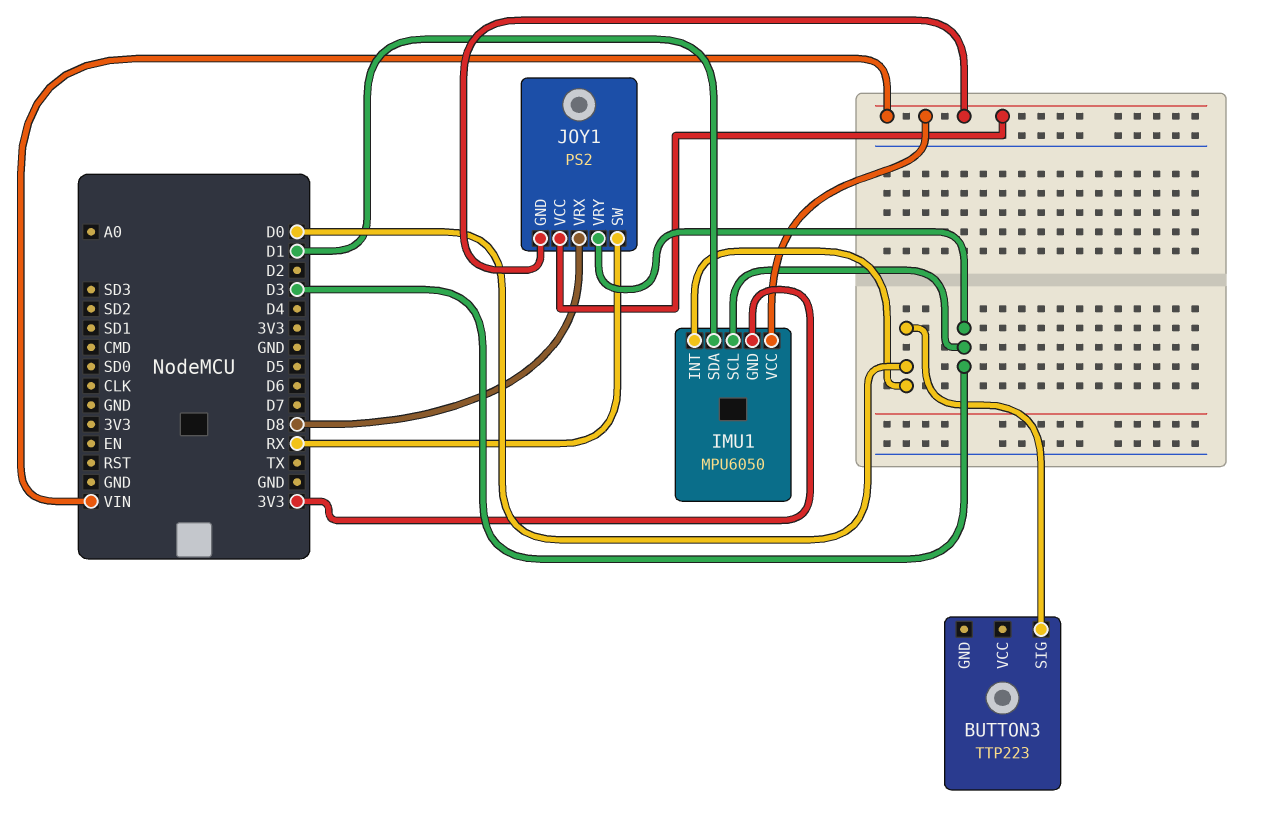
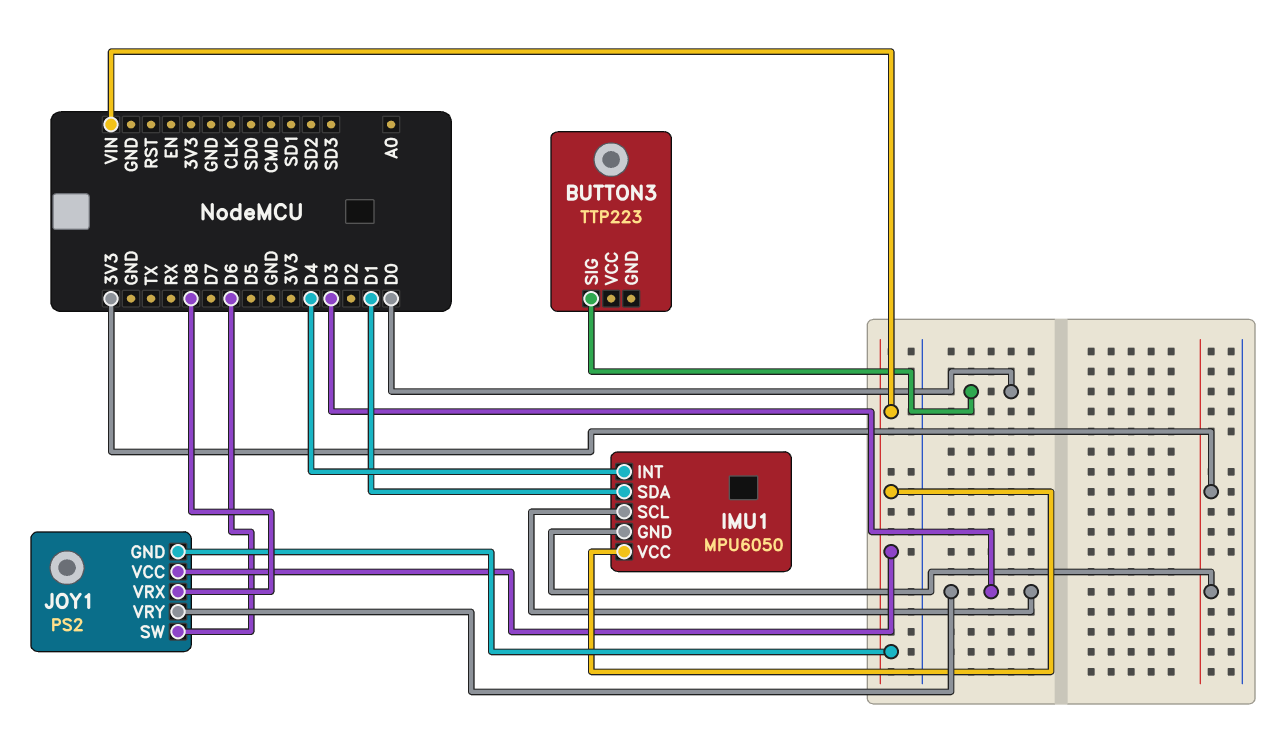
IMU1 pin INT: D0 -> D4
JOY1 pin SW: RX -> D6

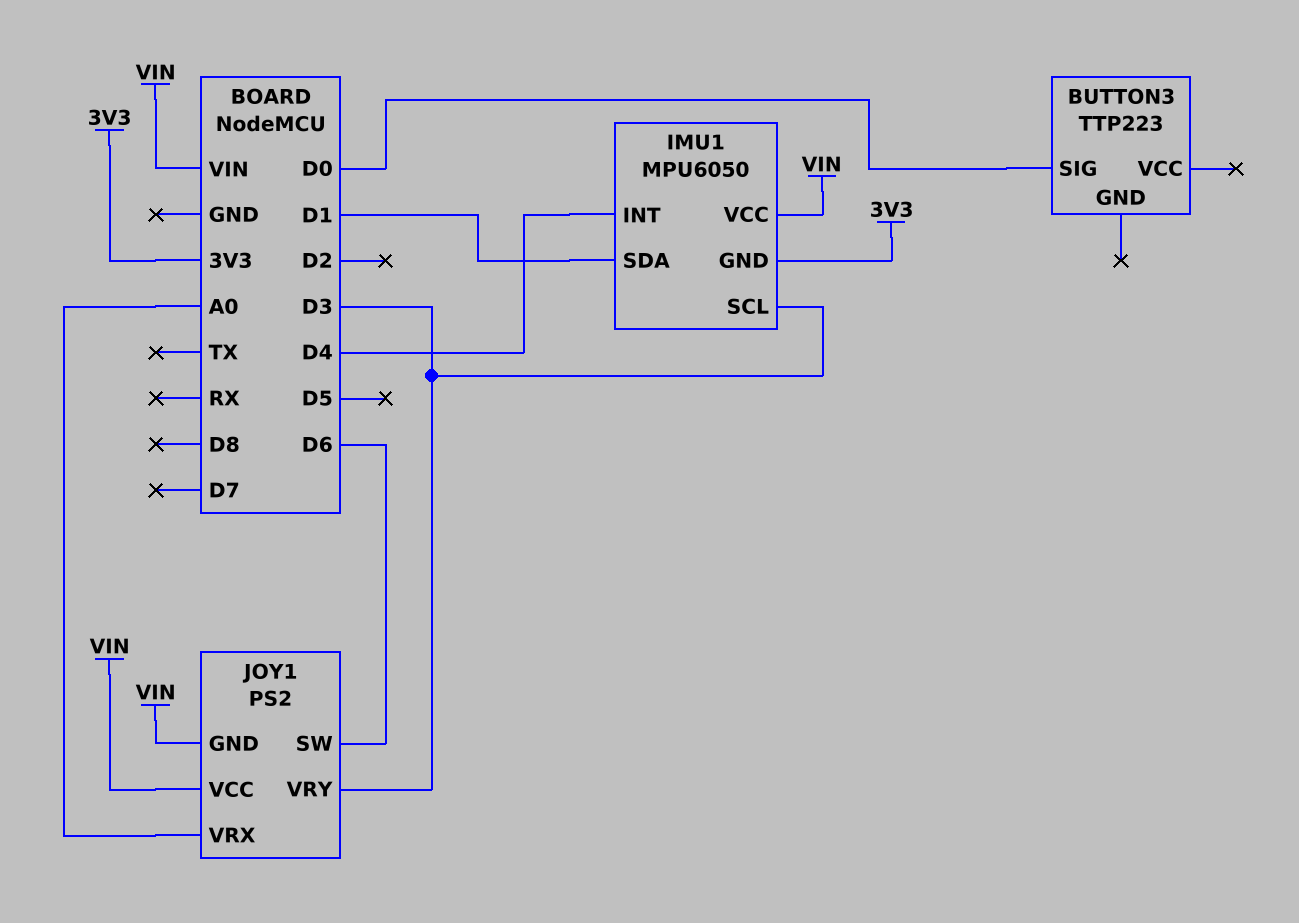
JOY1 pin VRX: D8 -> A0

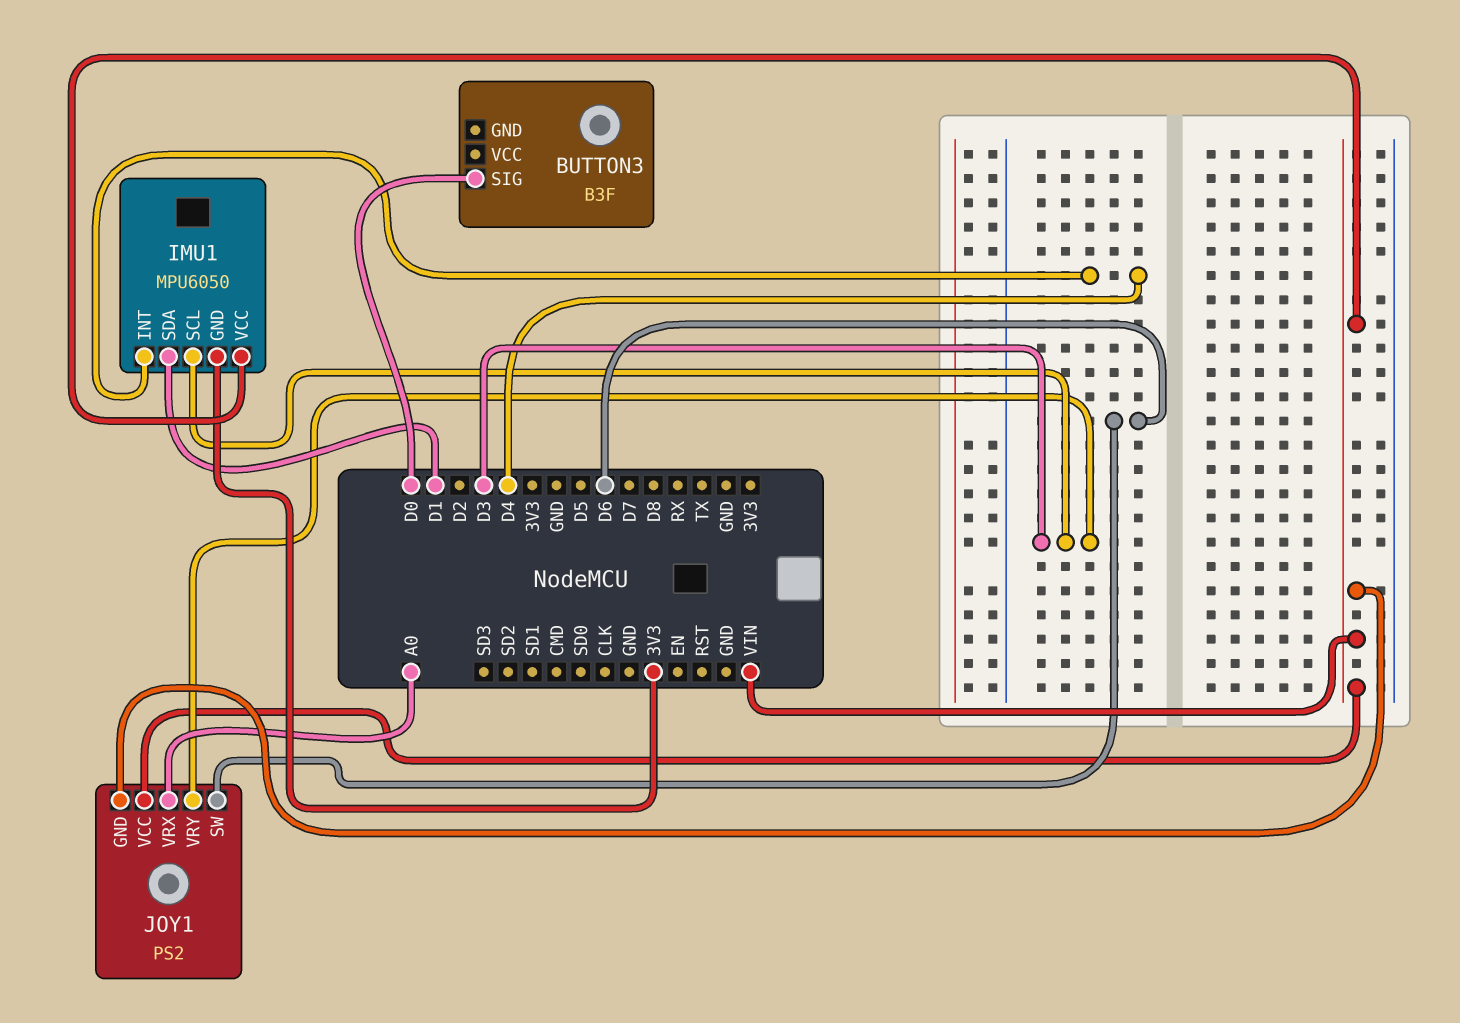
BUTTON3: TTP223 -> B3F

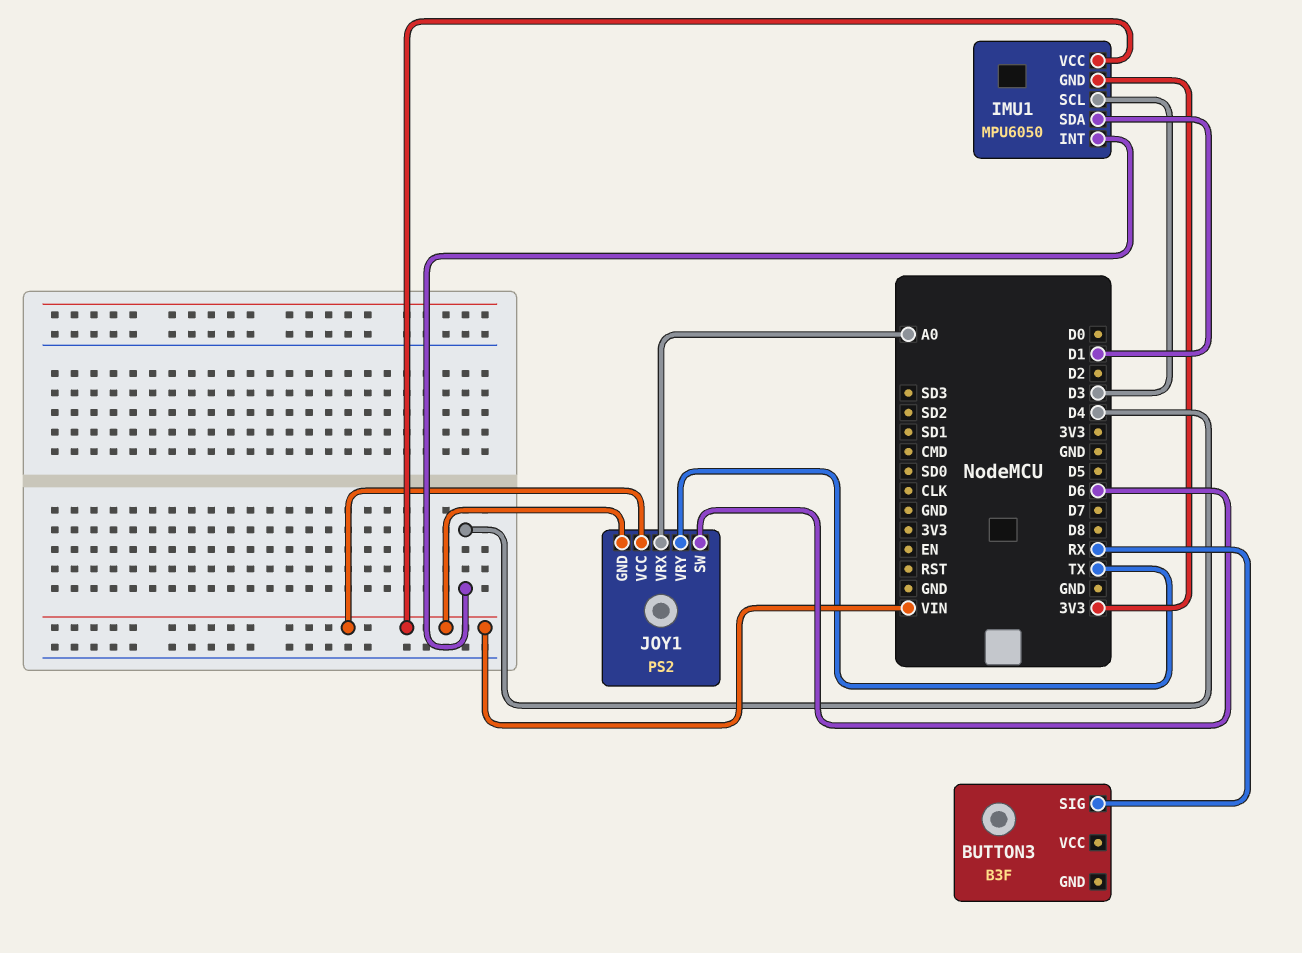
BUTTON3 pin SIG: D0 -> RX
JOY1 pin VRY: D3 -> TX

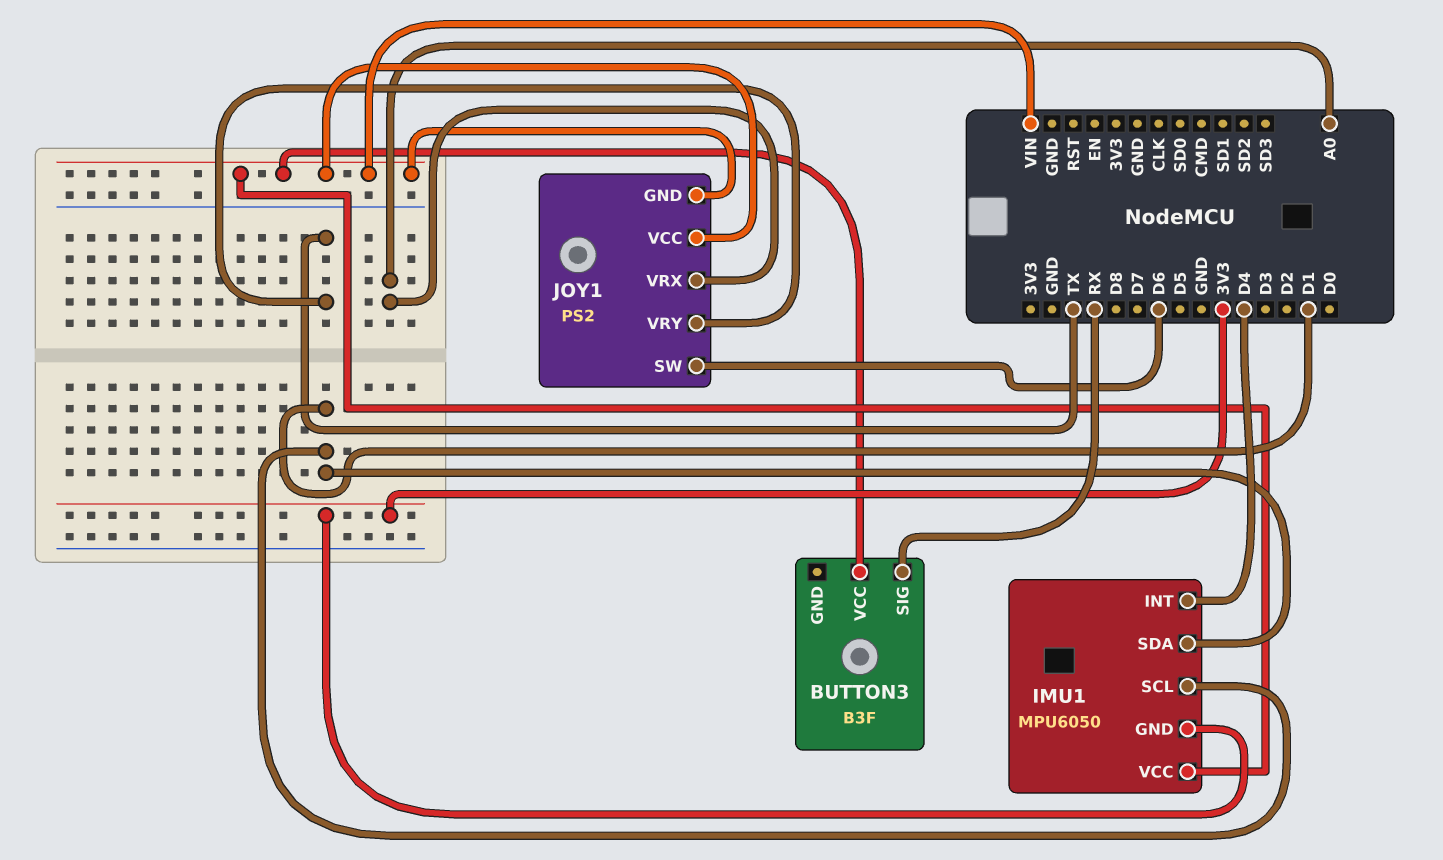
BUTTON3 pin VCC: none -> VIN
IMU1 pin SCL: D3 -> D1

